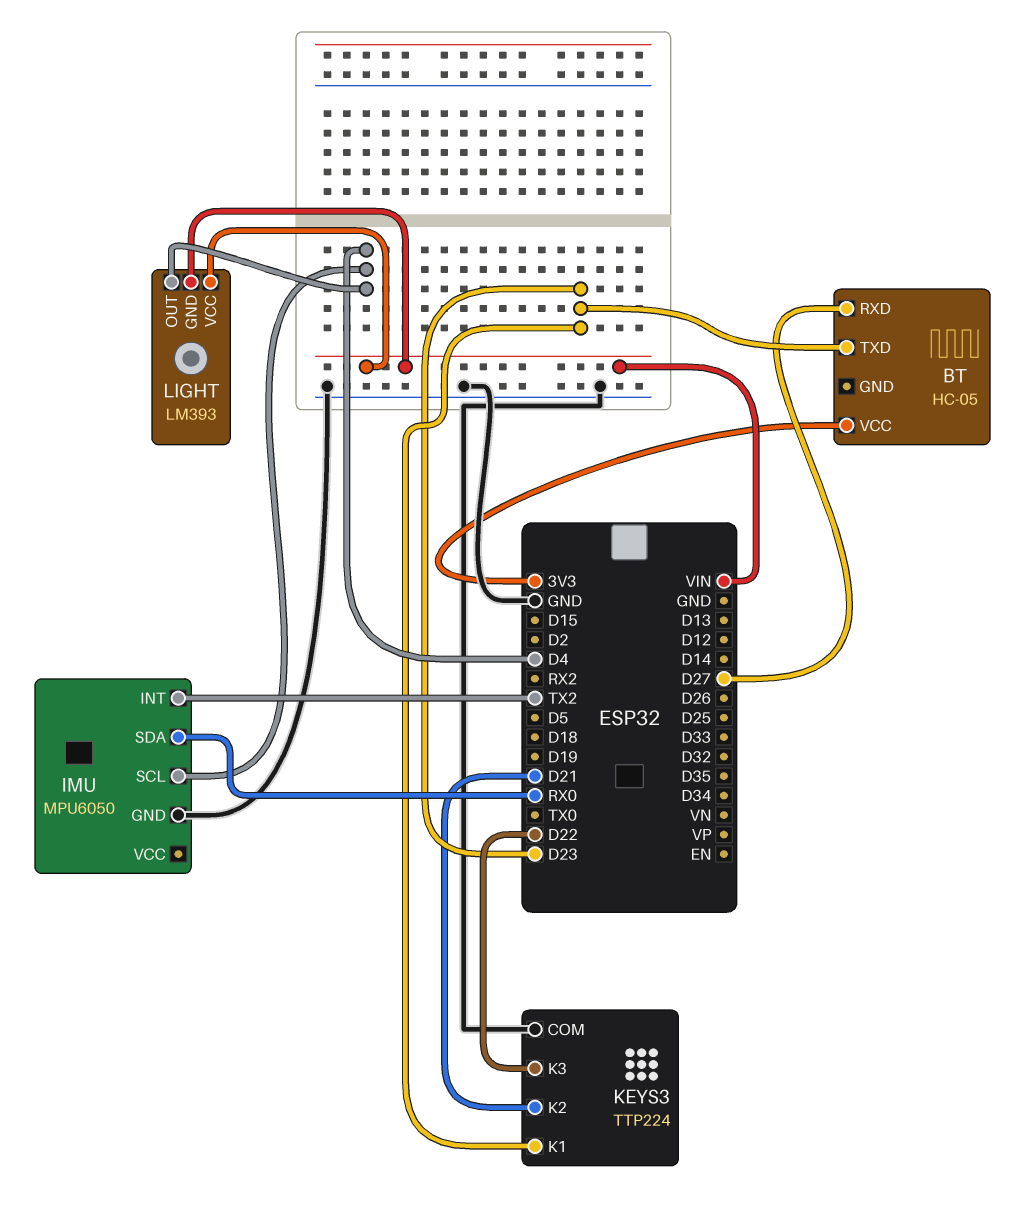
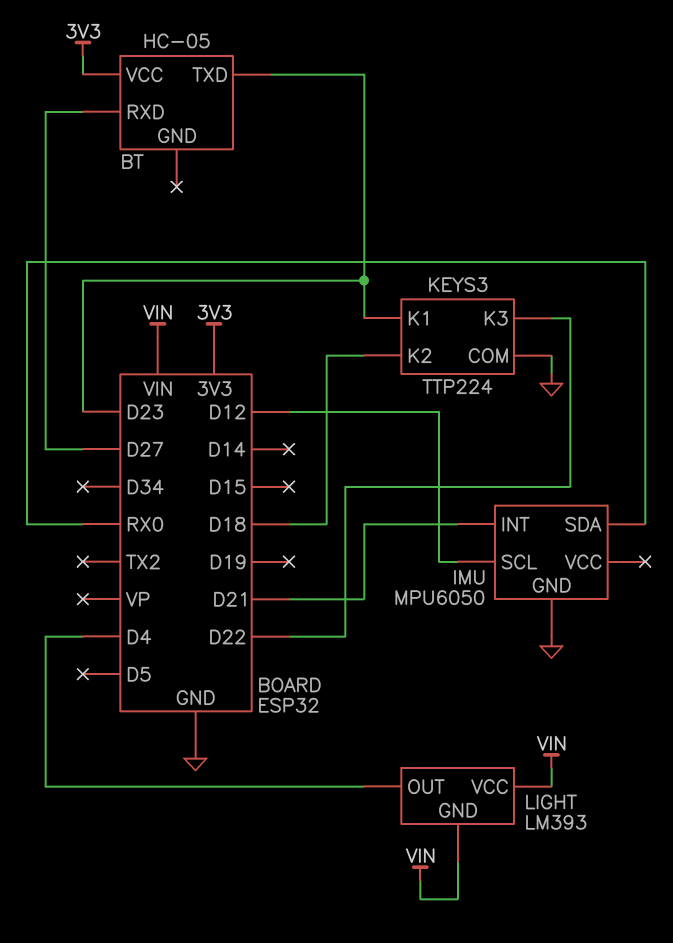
IMU pin INT: TX2 -> D21
IMU pin SCL: D4 -> D12
KEYS3 pin K2: D21 -> D18

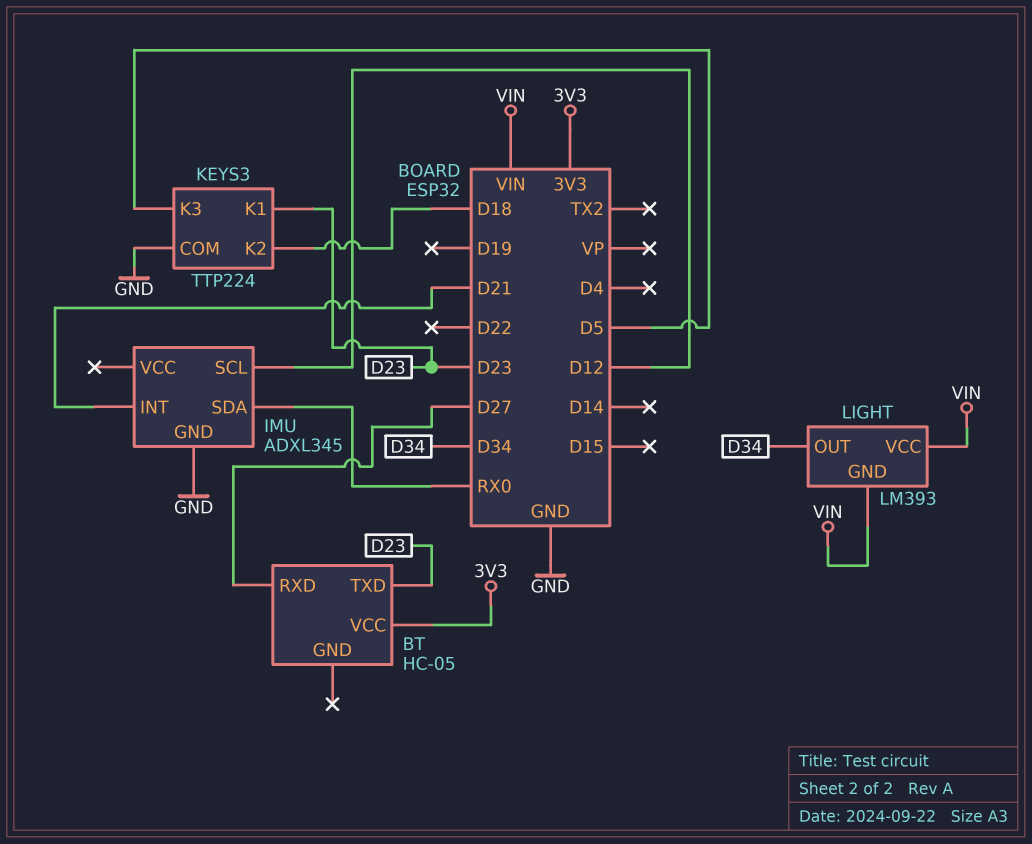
IMU: MPU6050 -> ADXL345
KEYS3 pin K3: D22 -> D5
LIGHT pin OUT: D4 -> D34

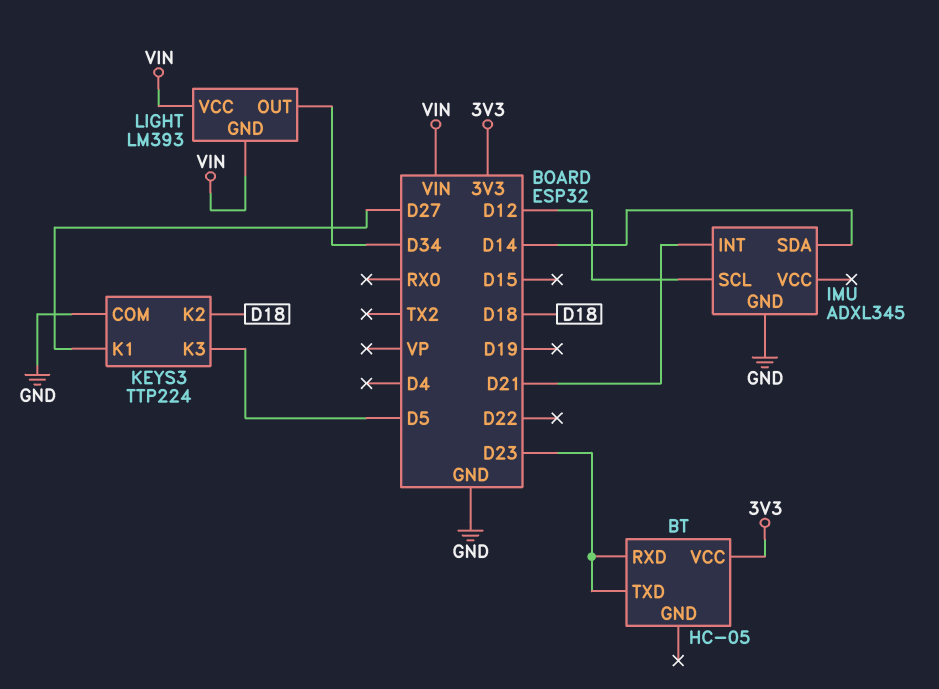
BT pin RXD: D27 -> D23
IMU pin SDA: RX0 -> D14
KEYS3 pin K1: D23 -> D27

